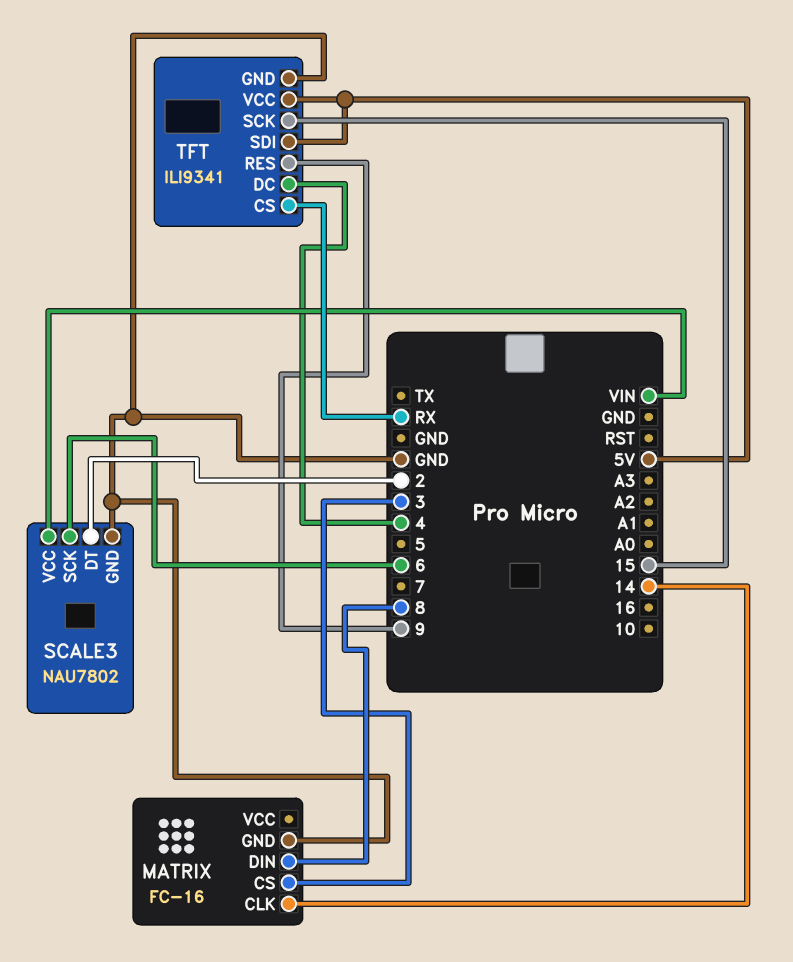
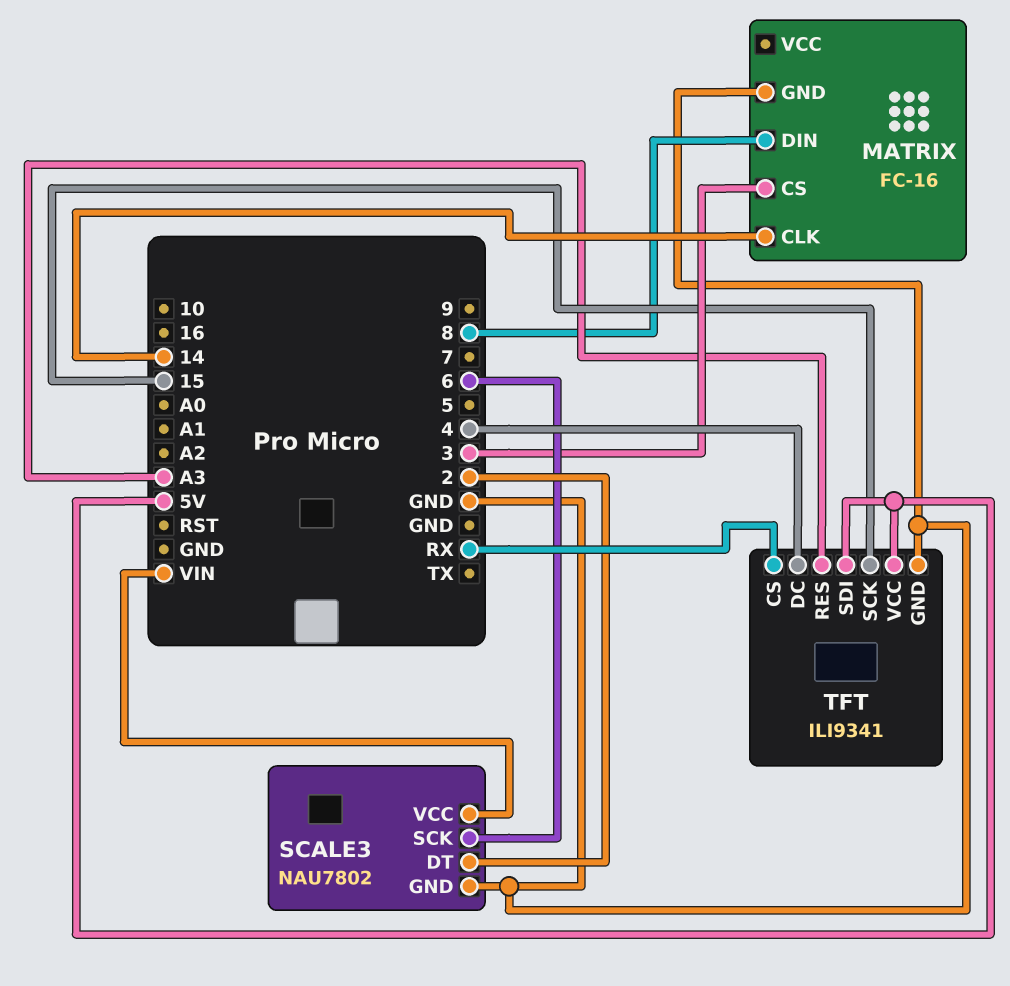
TFT pin RES: 9 -> A3

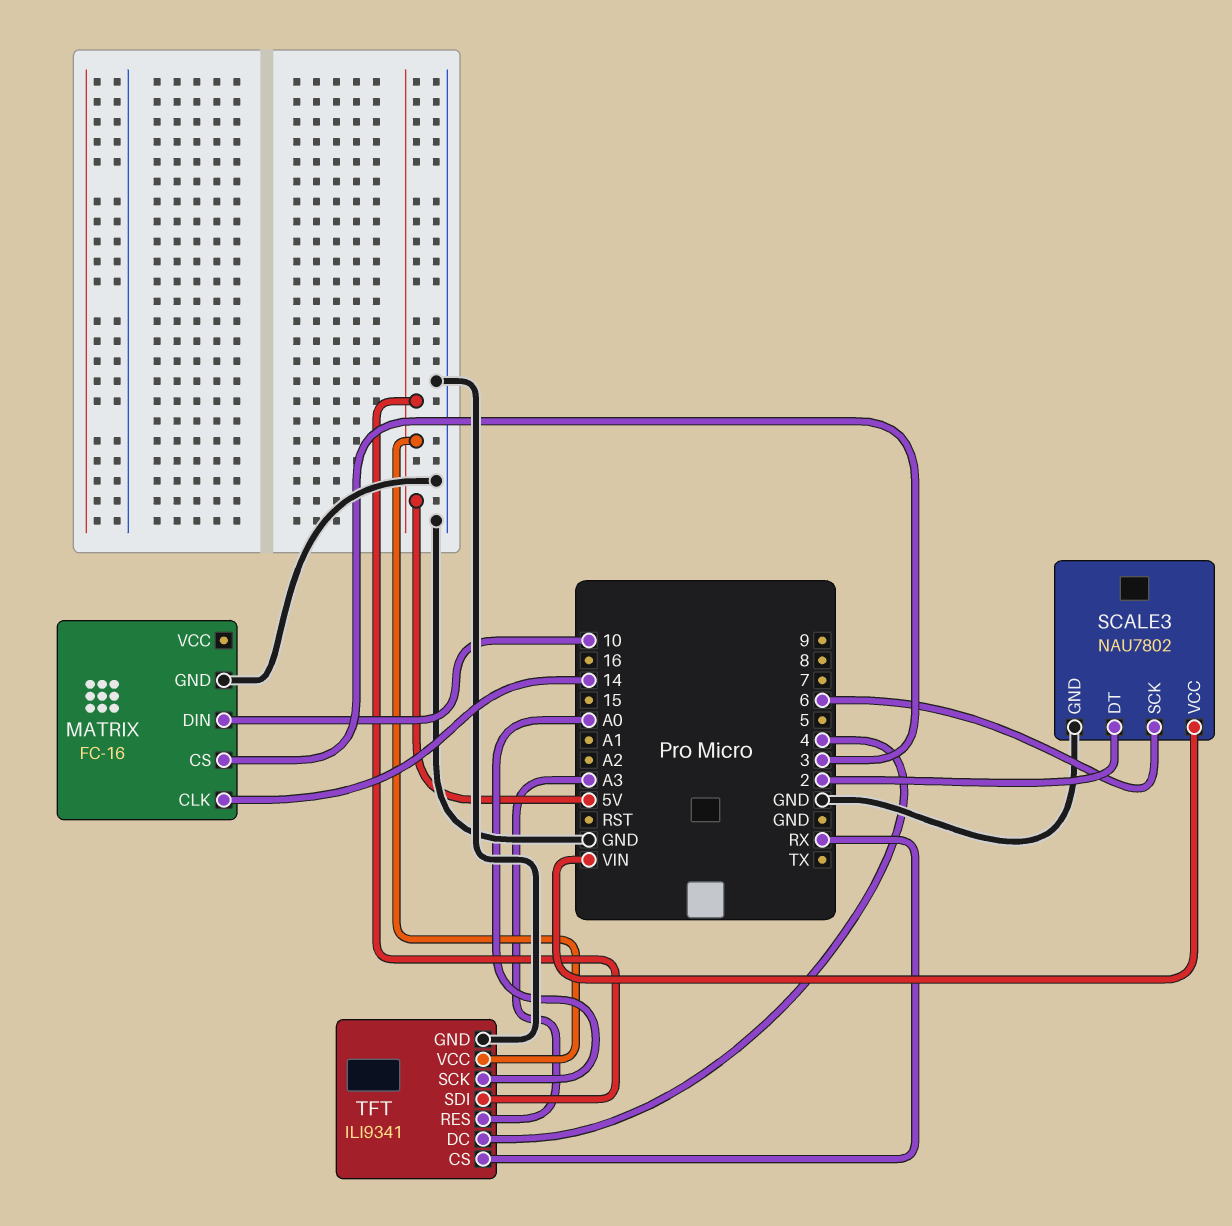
MATRIX pin DIN: 8 -> 10
TFT pin SCK: 15 -> A0

